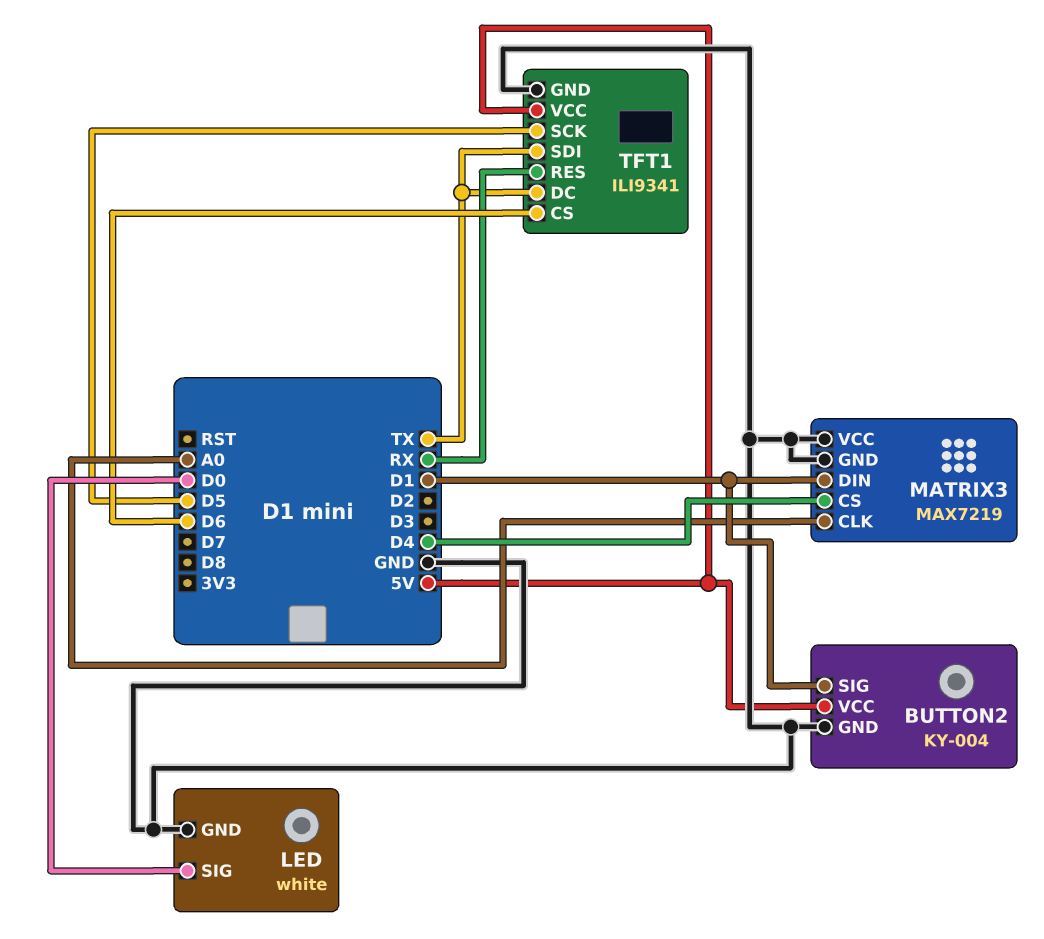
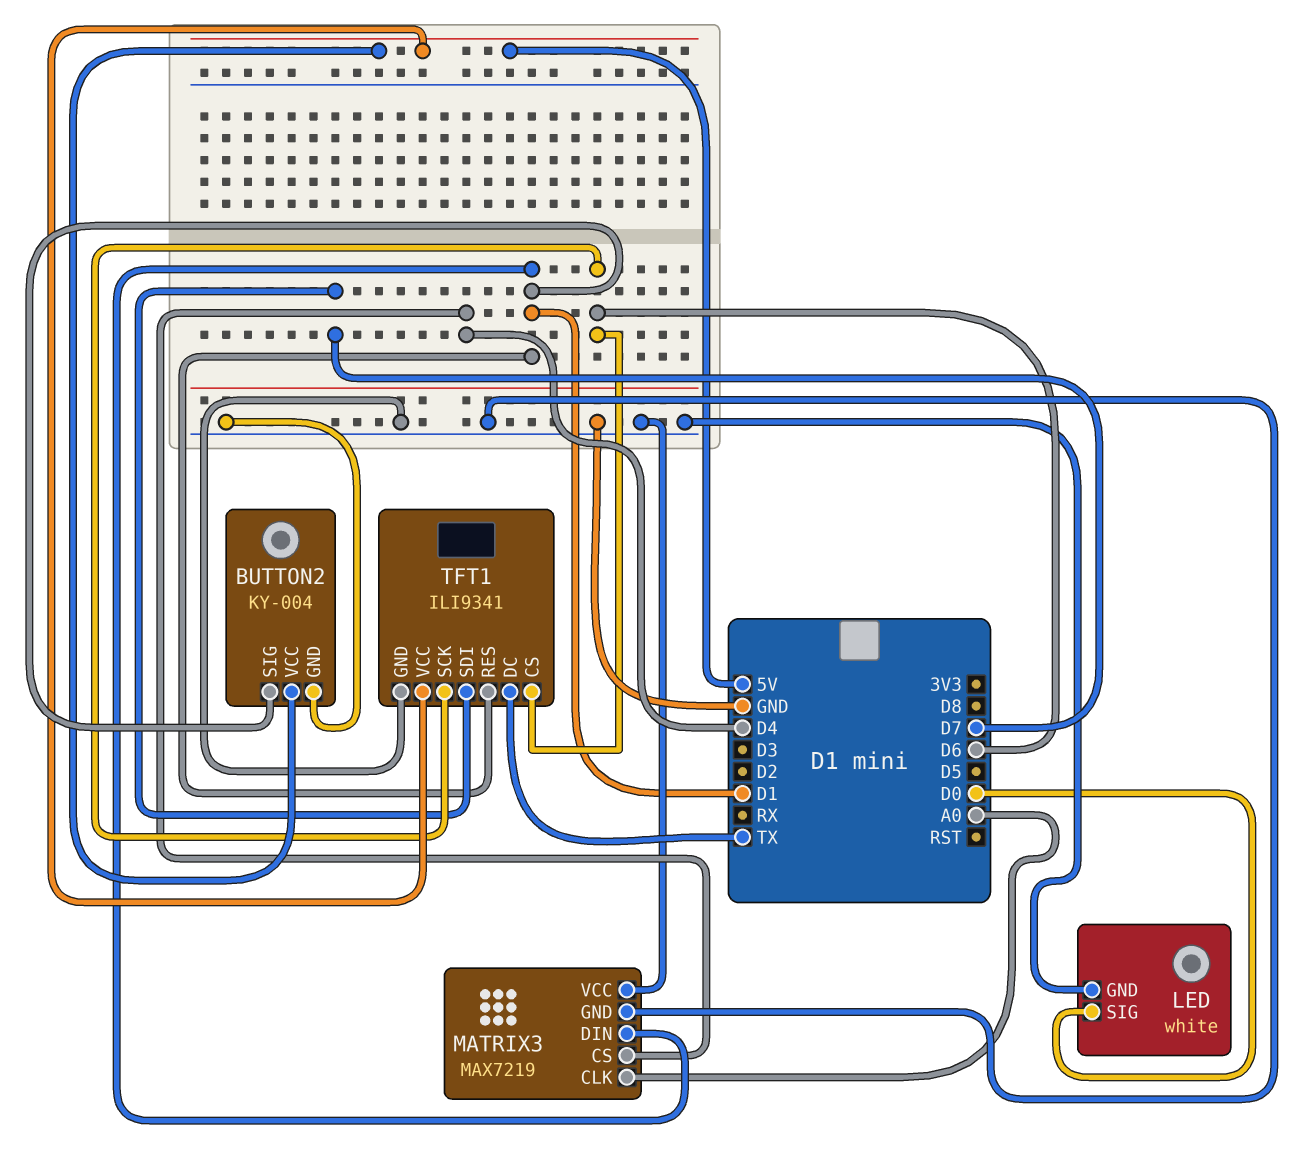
TFT1 pin RES: RX -> D1
TFT1 pin SCK: D5 -> D6
TFT1 pin SDI: TX -> D7

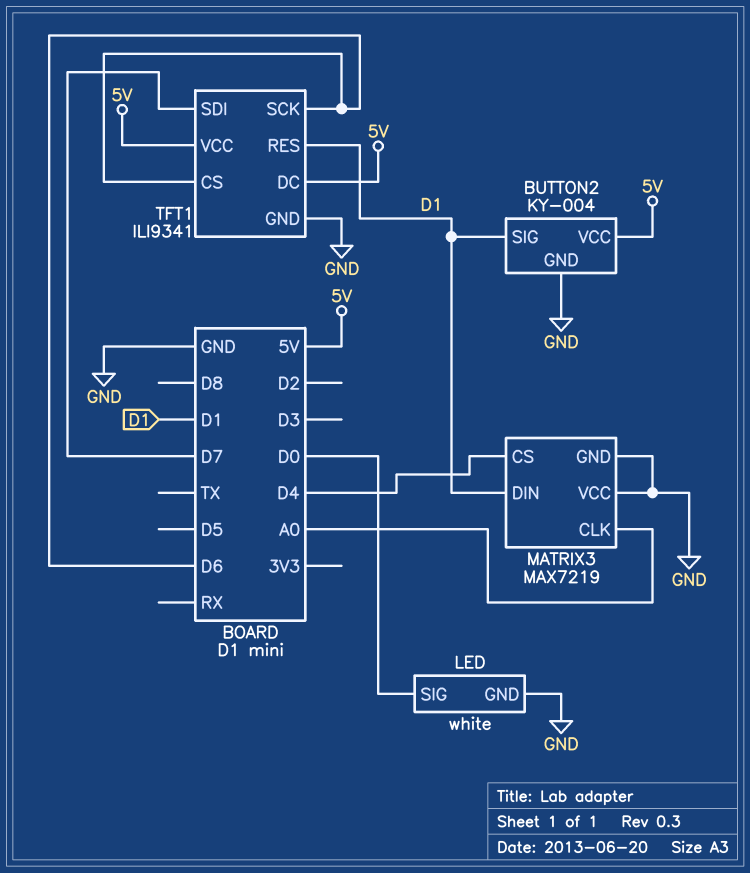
TFT1 pin DC: TX -> 5V

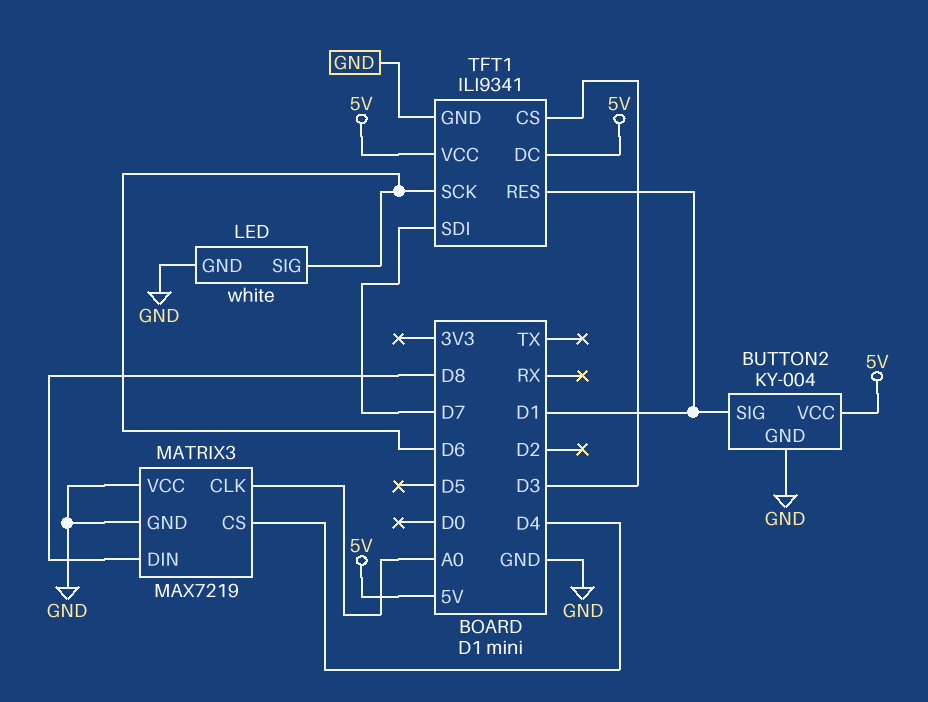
LED pin SIG: D0 -> D6
MATRIX3 pin DIN: D1 -> D8
TFT1 pin CS: D6 -> D3

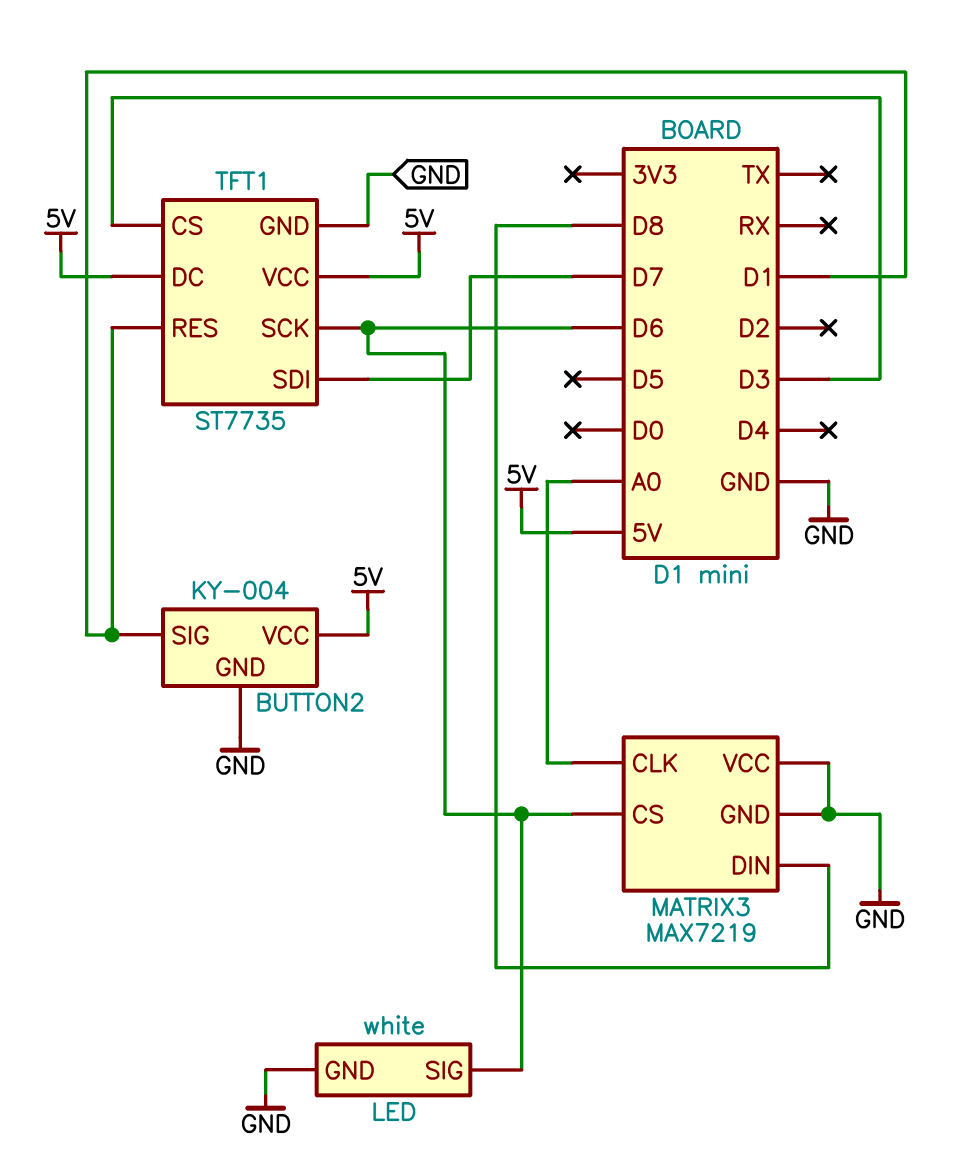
MATRIX3 pin CS: D4 -> D6
TFT1: ILI9341 -> ST7735

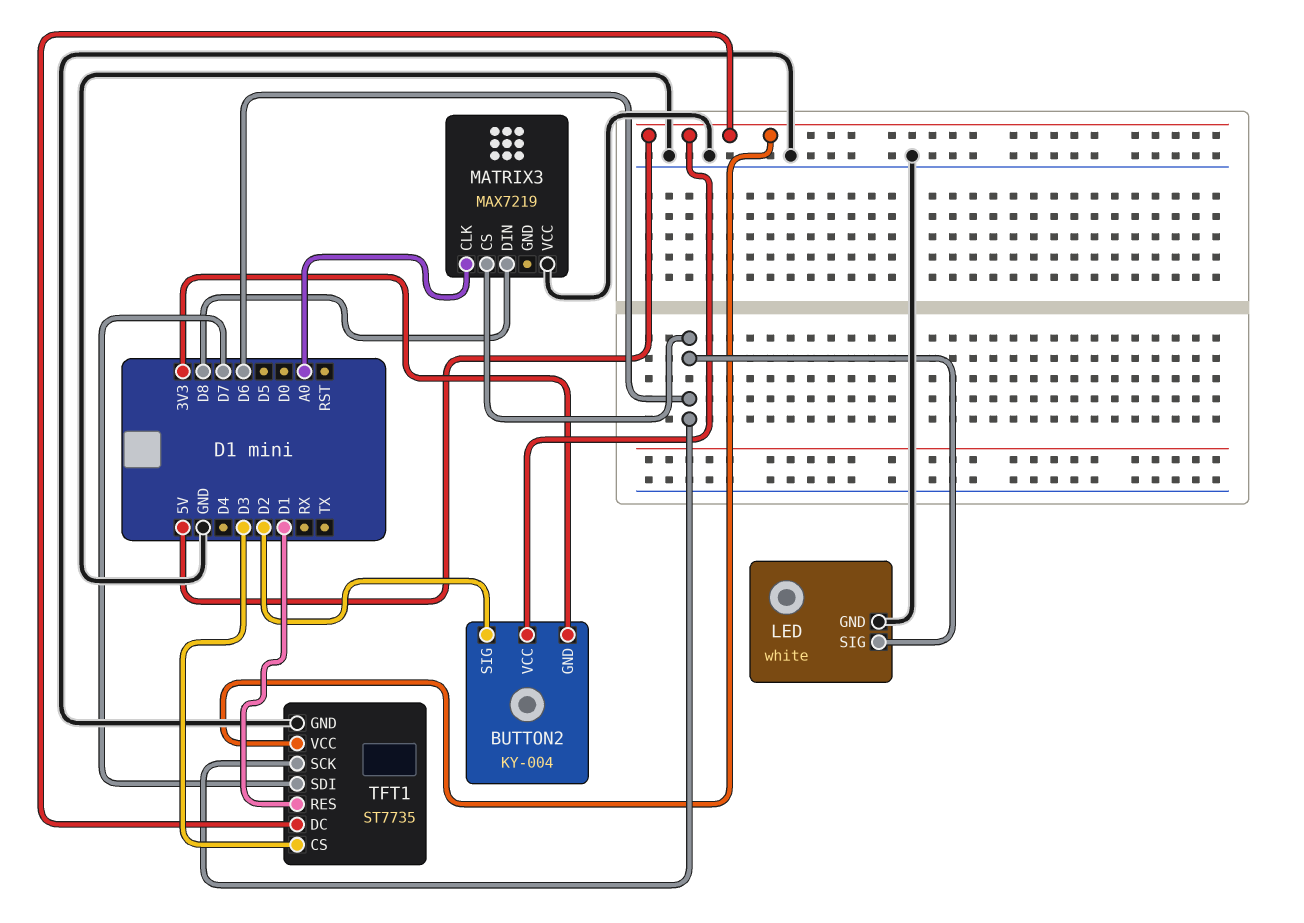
BUTTON2 pin GND: GND -> 3V3
BUTTON2 pin SIG: D1 -> D2
MATRIX3 pin GND: GND -> none

